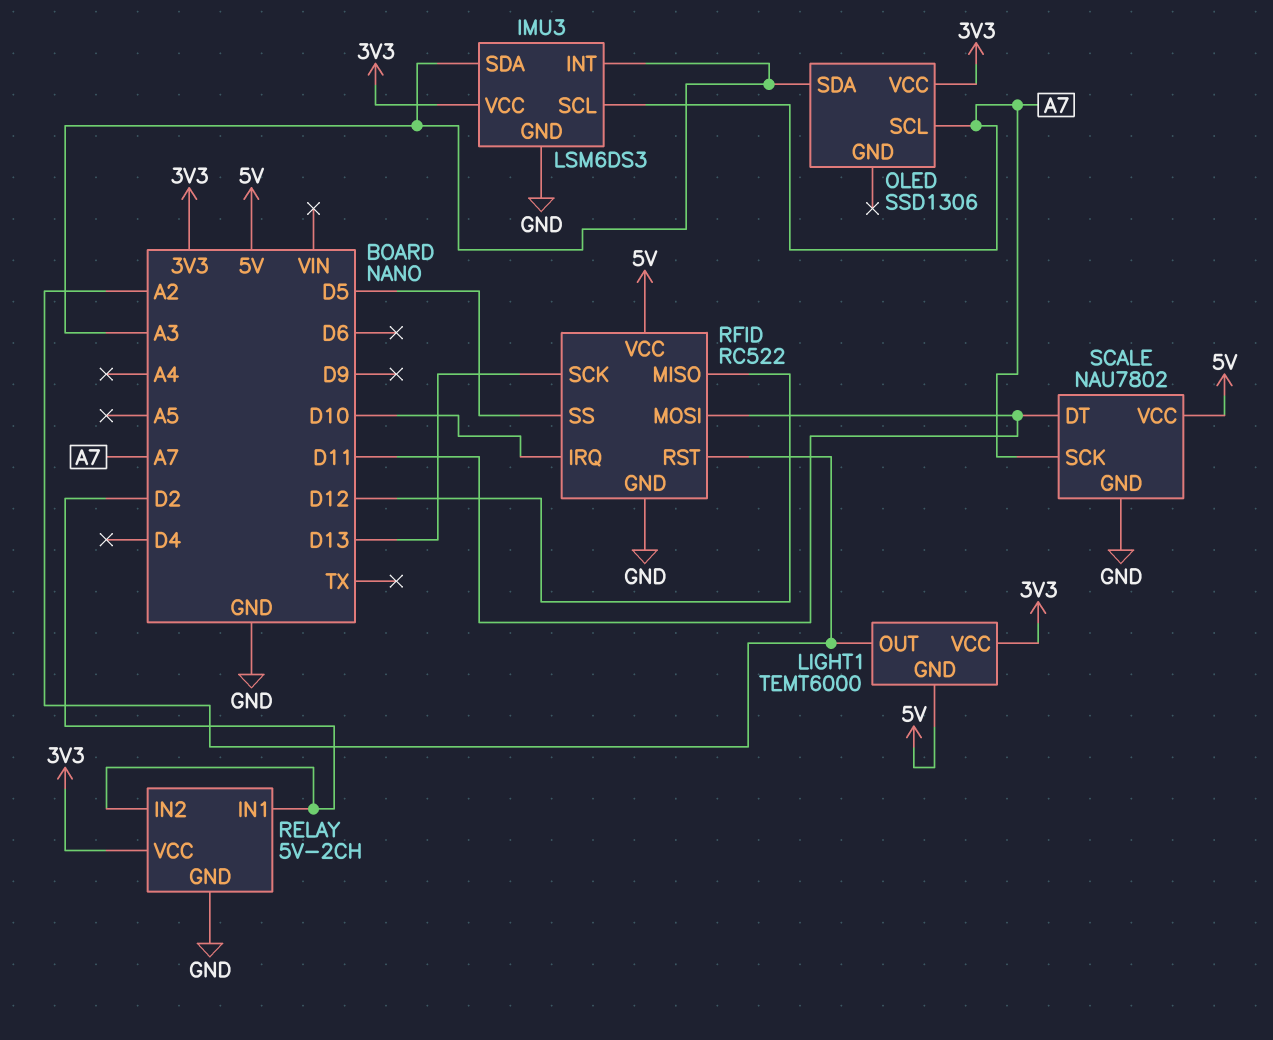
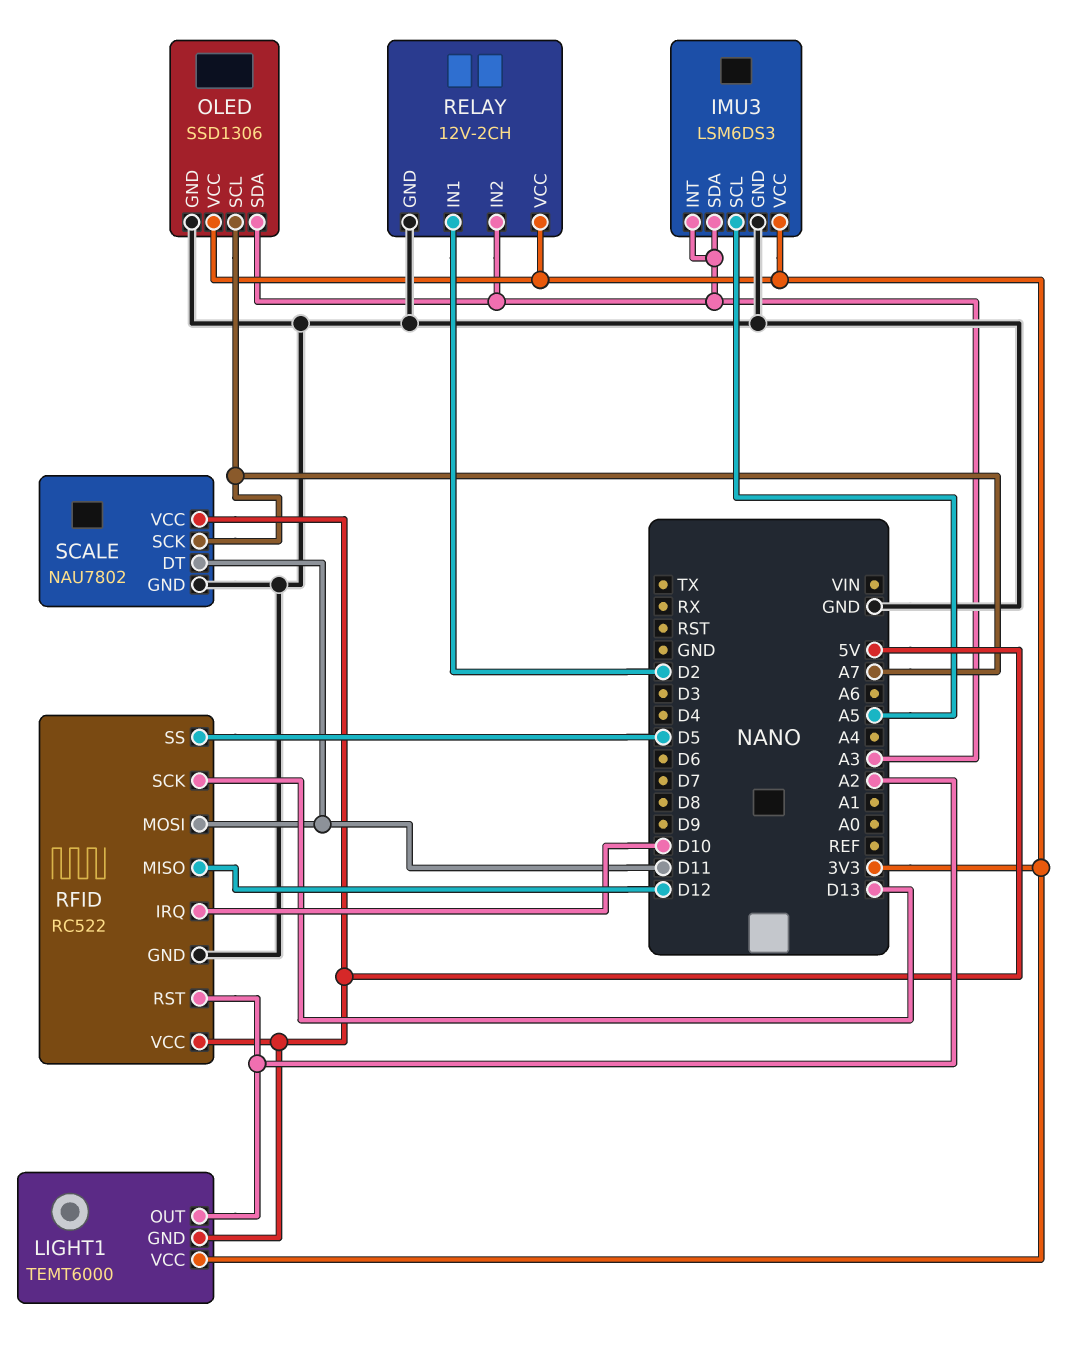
IMU3 pin SCL: A7 -> A5
OLED pin GND: none -> GND
RELAY: 5V-2CH -> 12V-2CH
RELAY pin IN2: D2 -> A3

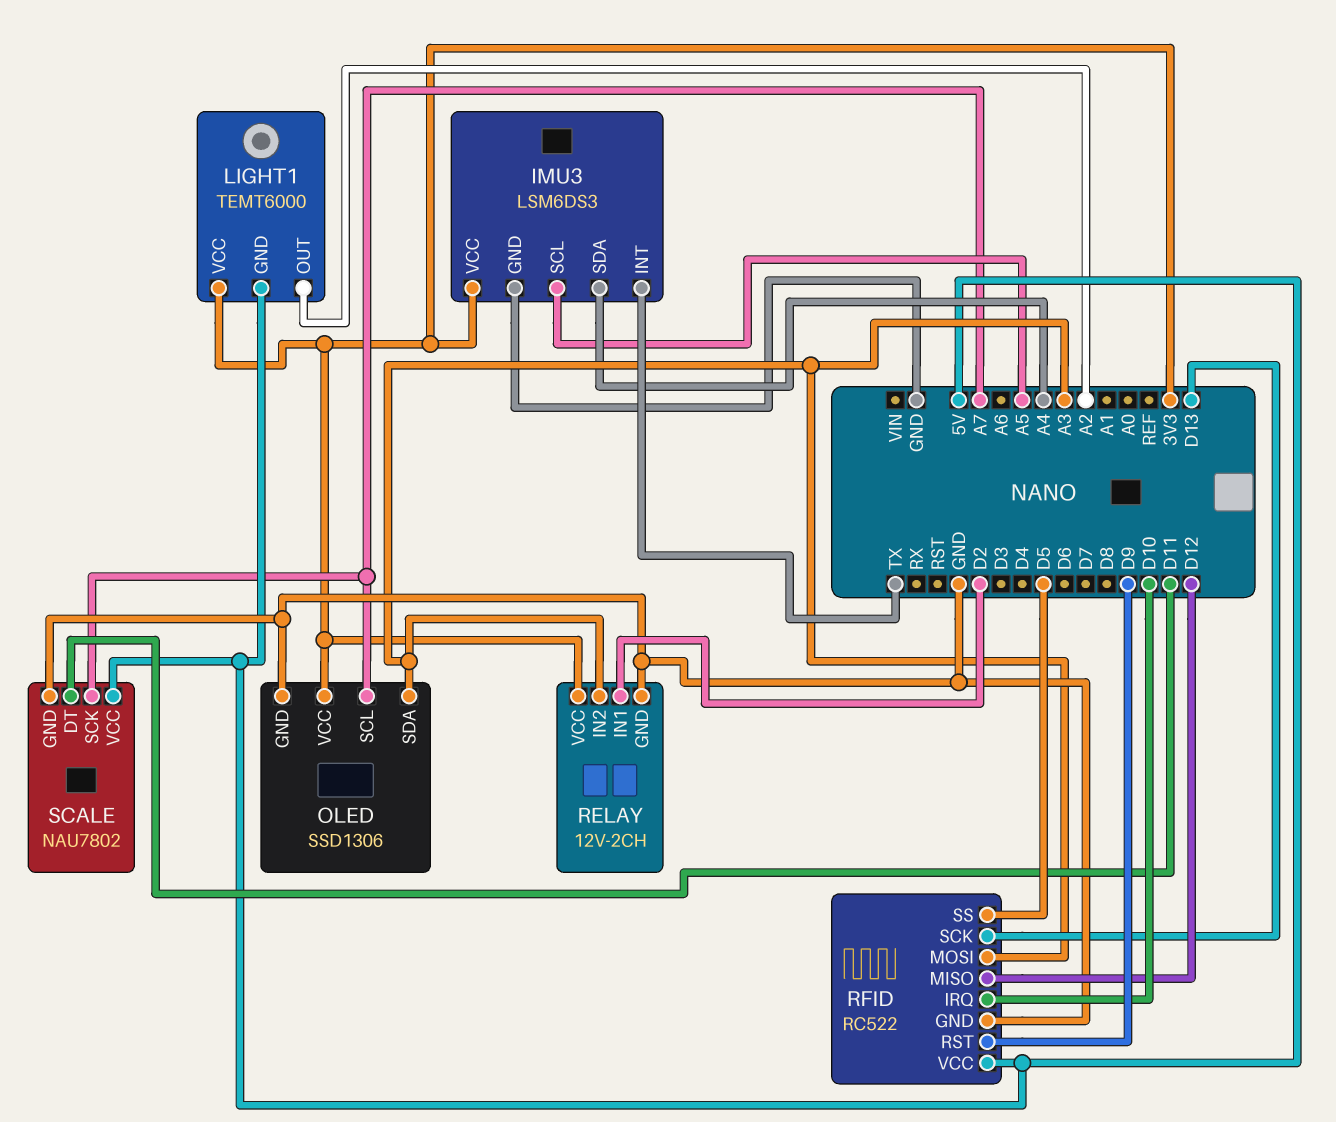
IMU3 pin INT: A3 -> TX
IMU3 pin SDA: A3 -> A4
RFID pin MOSI: D11 -> A3
RFID pin RST: A2 -> D9

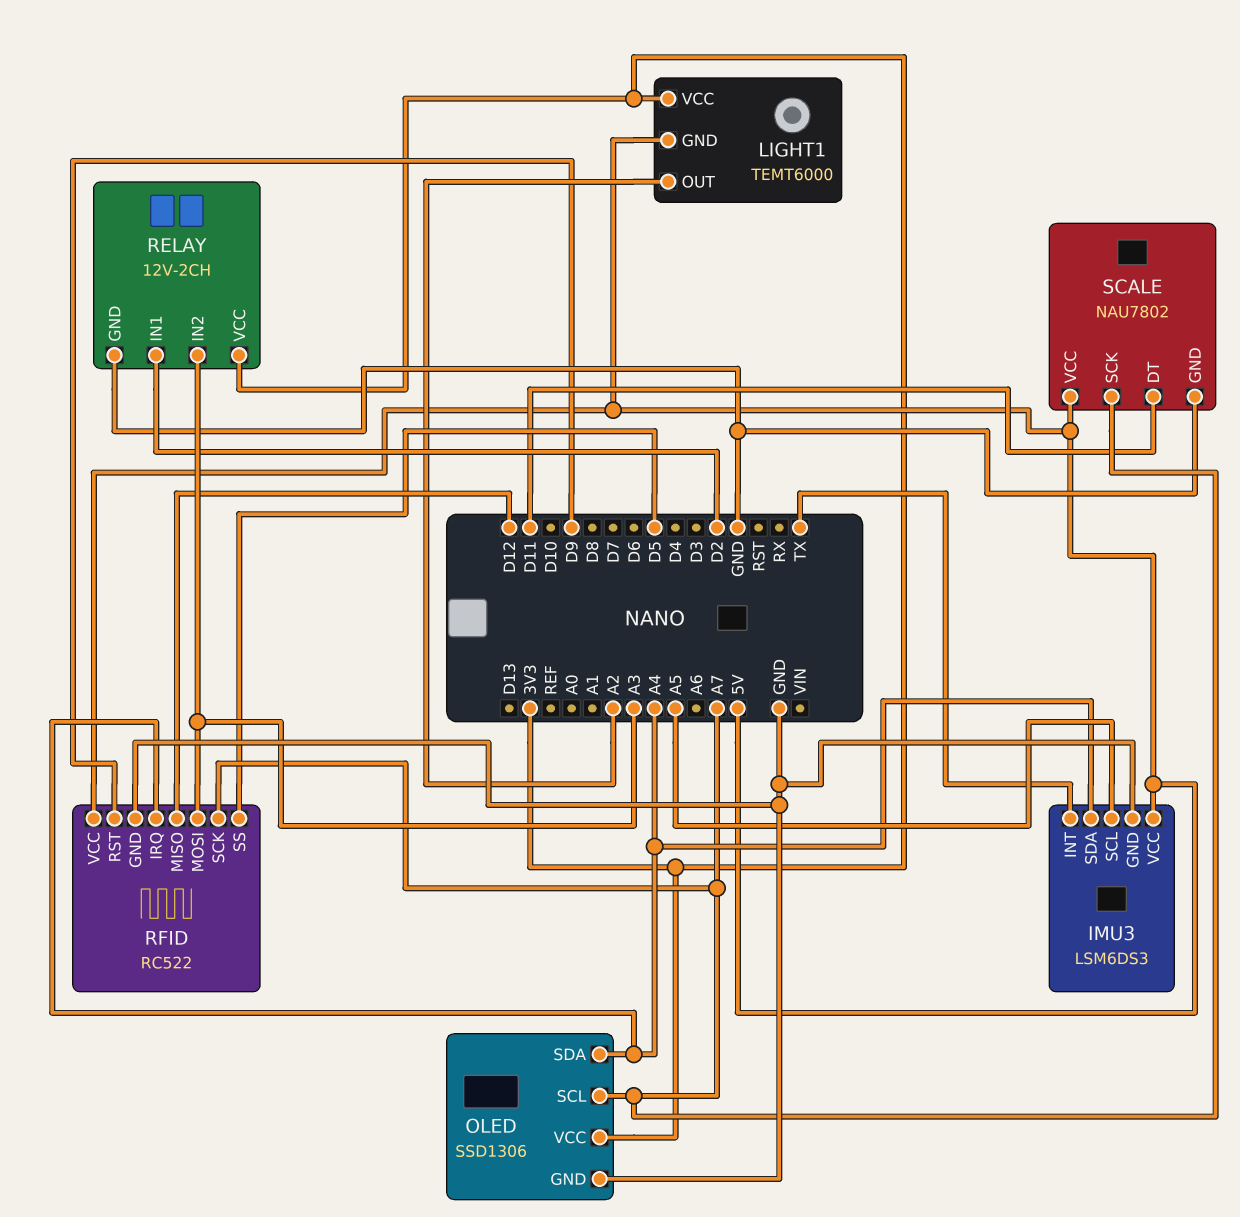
IMU3 pin VCC: 3V3 -> 5V
OLED pin SDA: A3 -> A4
RFID pin IRQ: D10 -> A4
RFID pin SCK: D13 -> A7

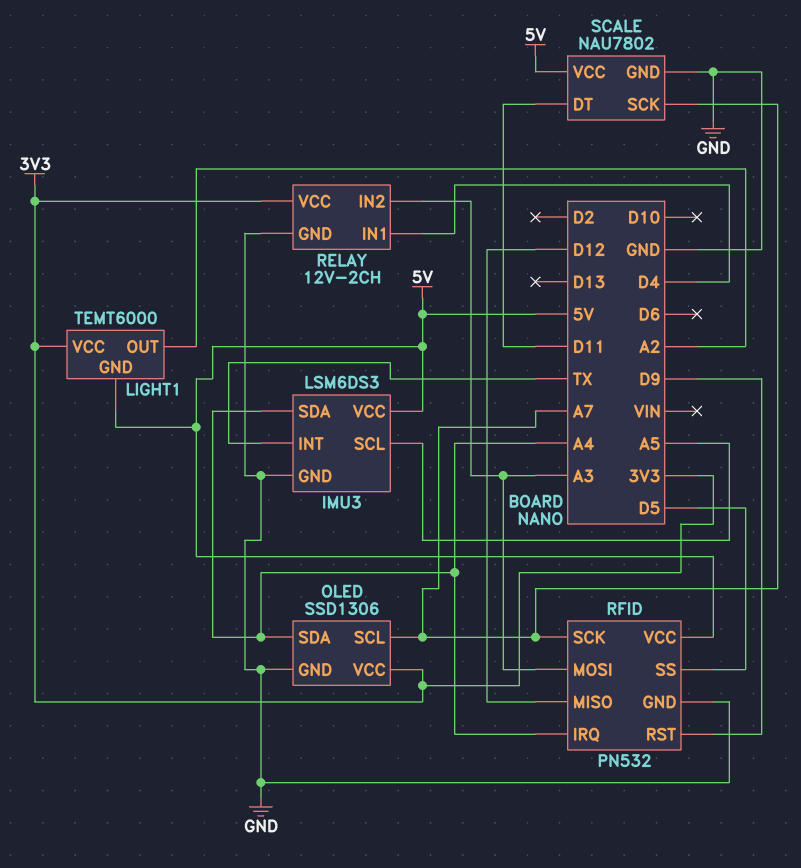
RELAY pin IN1: D2 -> D4
RFID: RC522 -> PN532

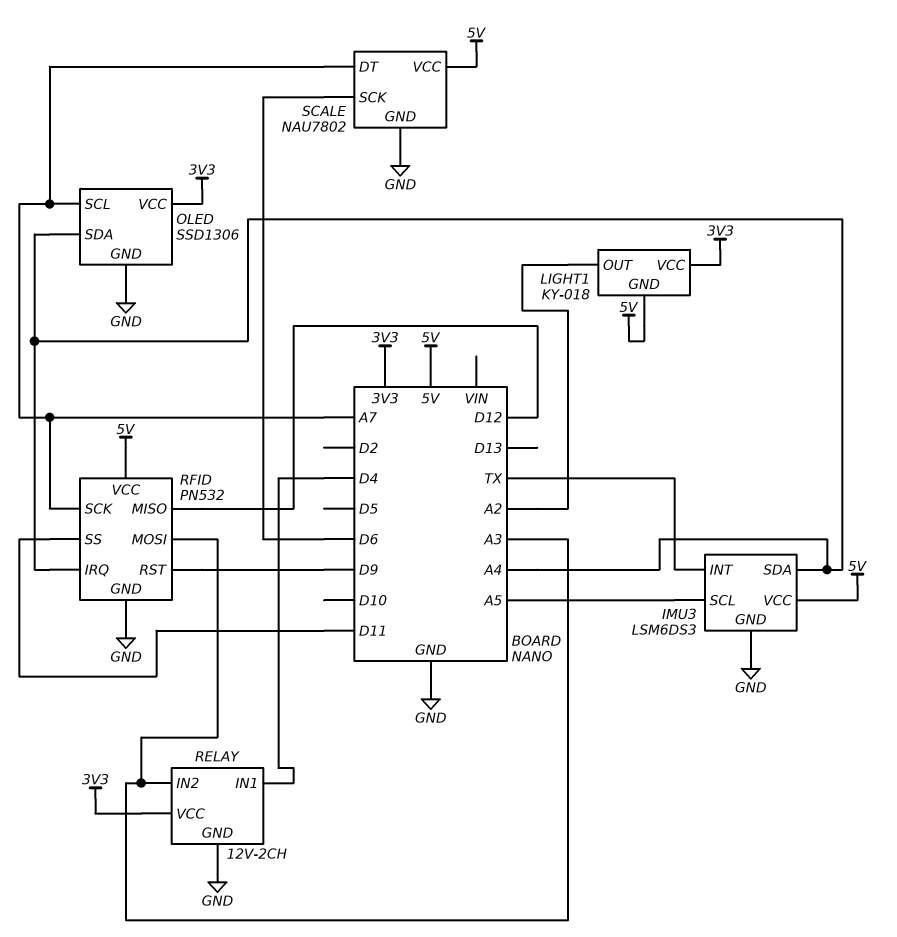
LIGHT1: TEMT6000 -> KY-018
RFID pin SS: D5 -> D11
SCALE pin DT: D11 -> A7
SCALE pin SCK: A7 -> D6

